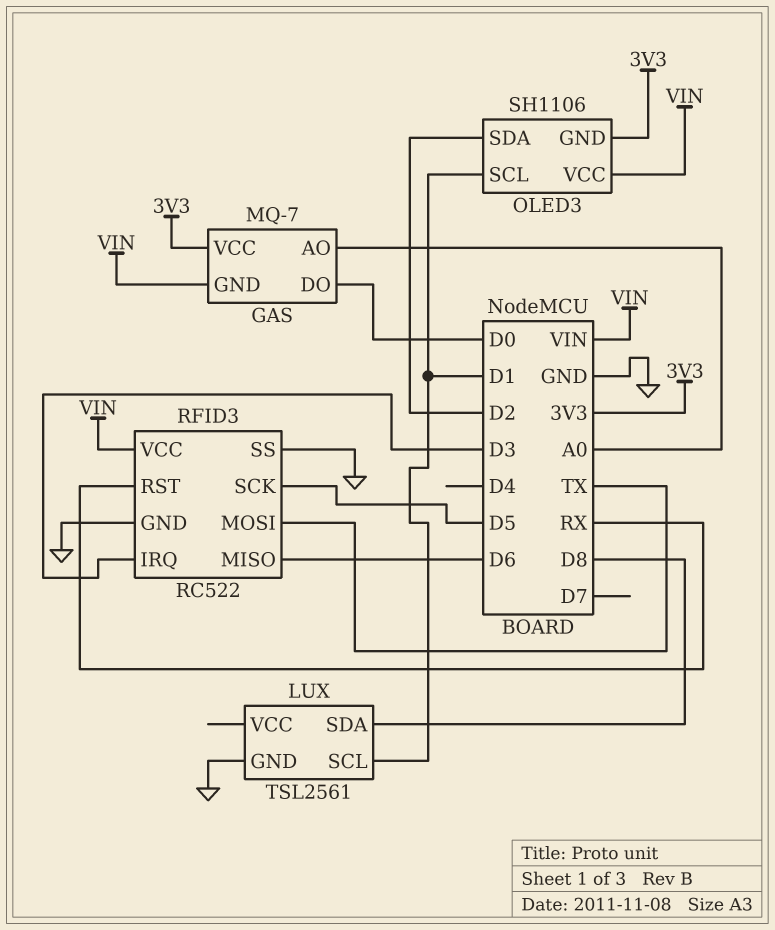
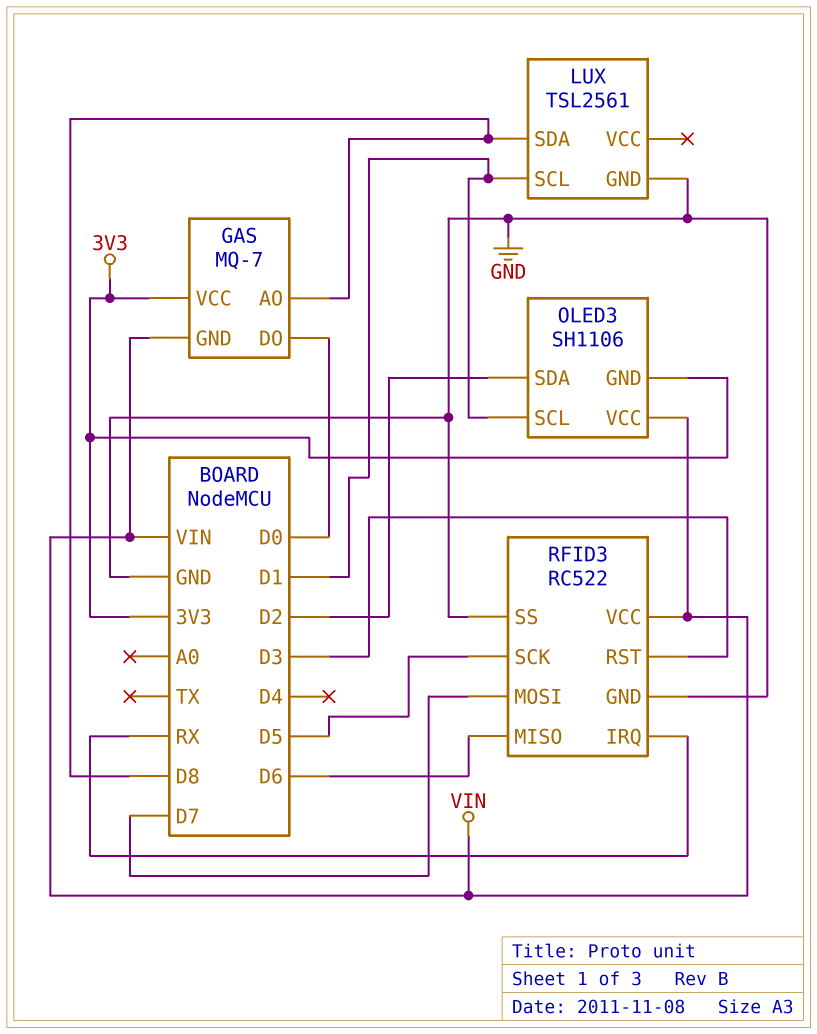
GAS pin AO: A0 -> D8
RFID3 pin IRQ: D3 -> RX
RFID3 pin MOSI: TX -> D7
RFID3 pin RST: RX -> D3

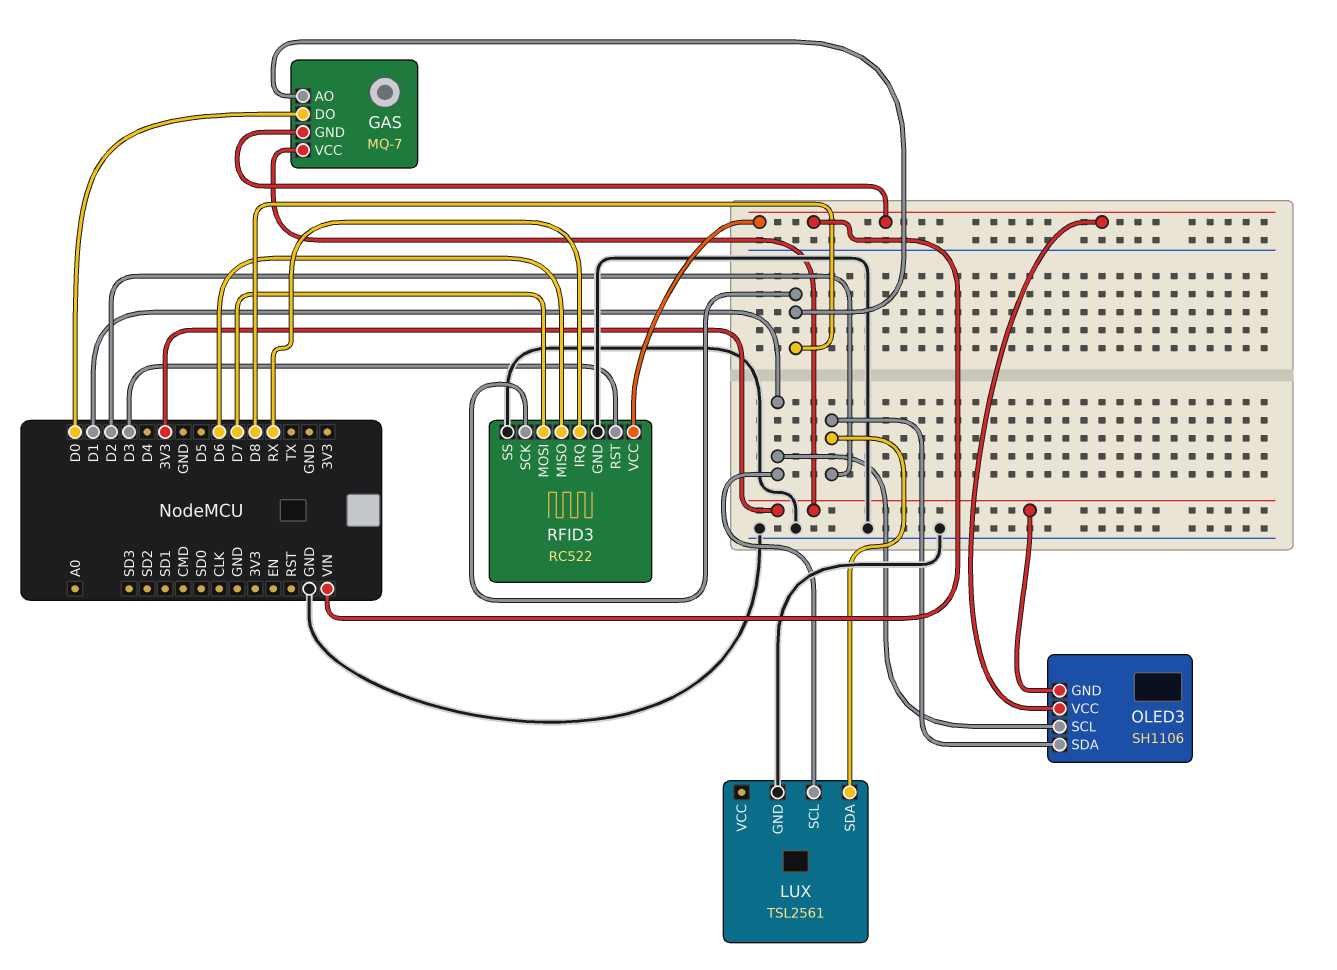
LUX pin SDA: D8 -> D2
RFID3 pin SCK: D5 -> D8

